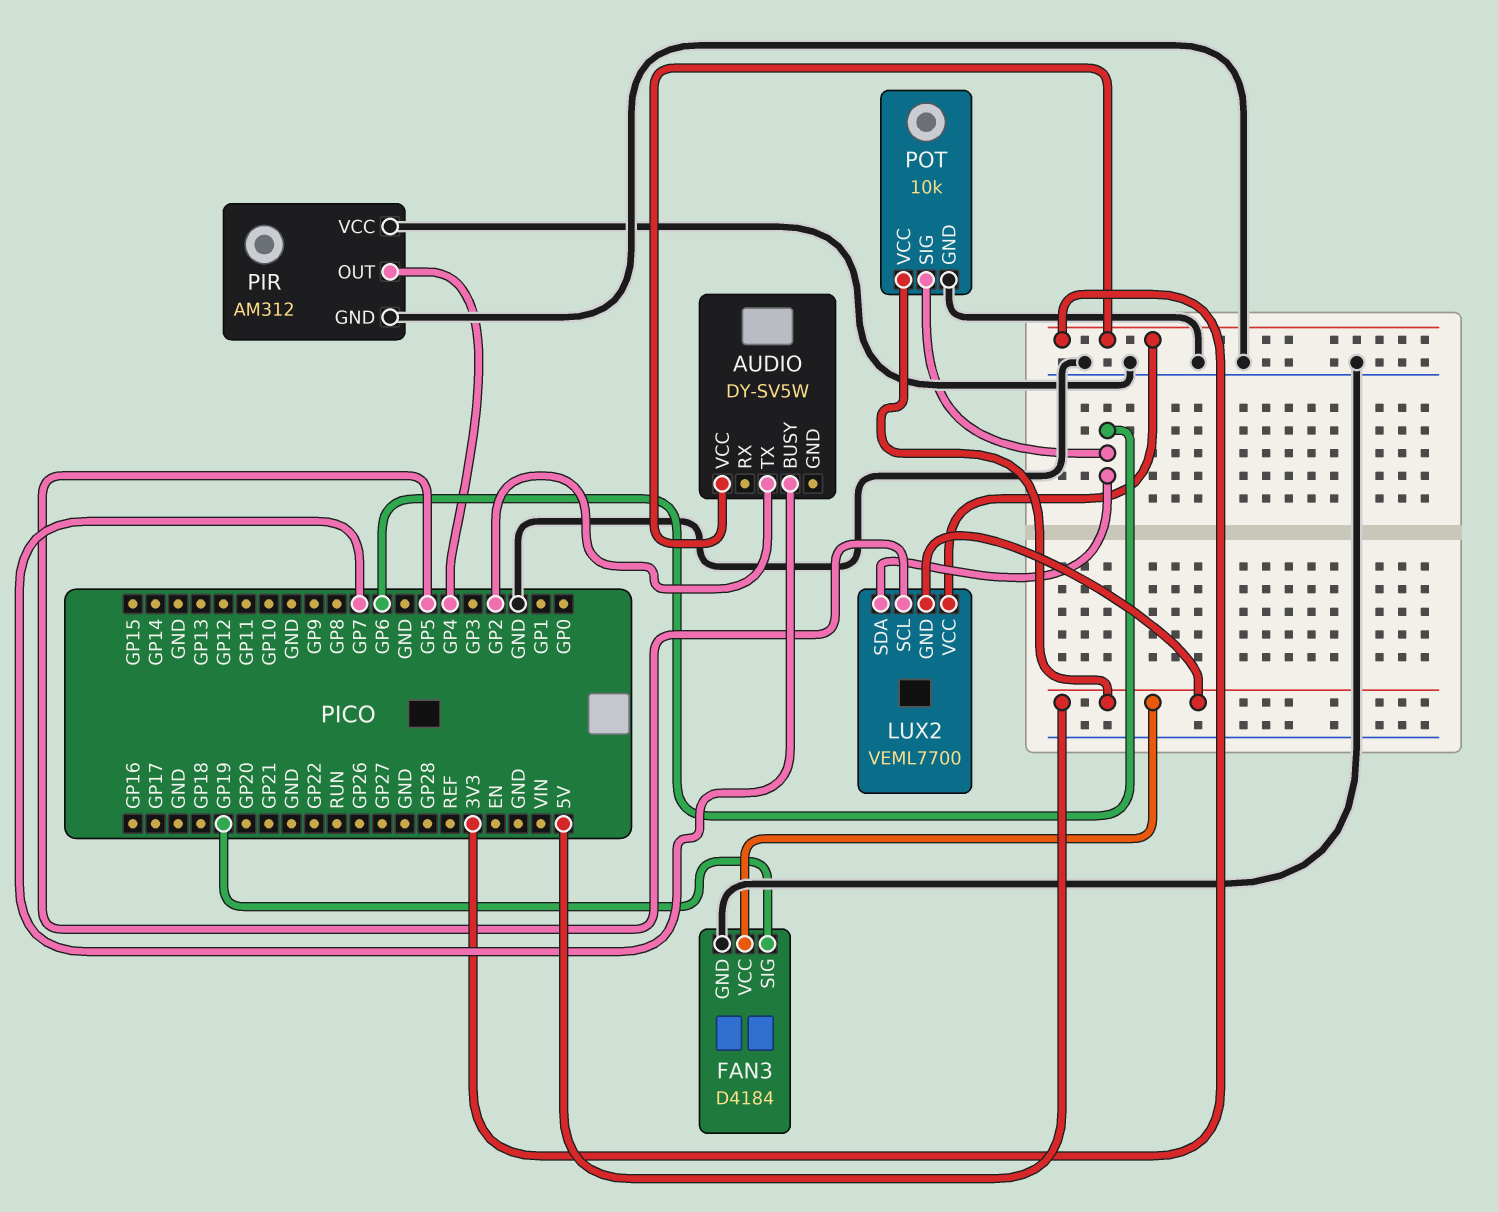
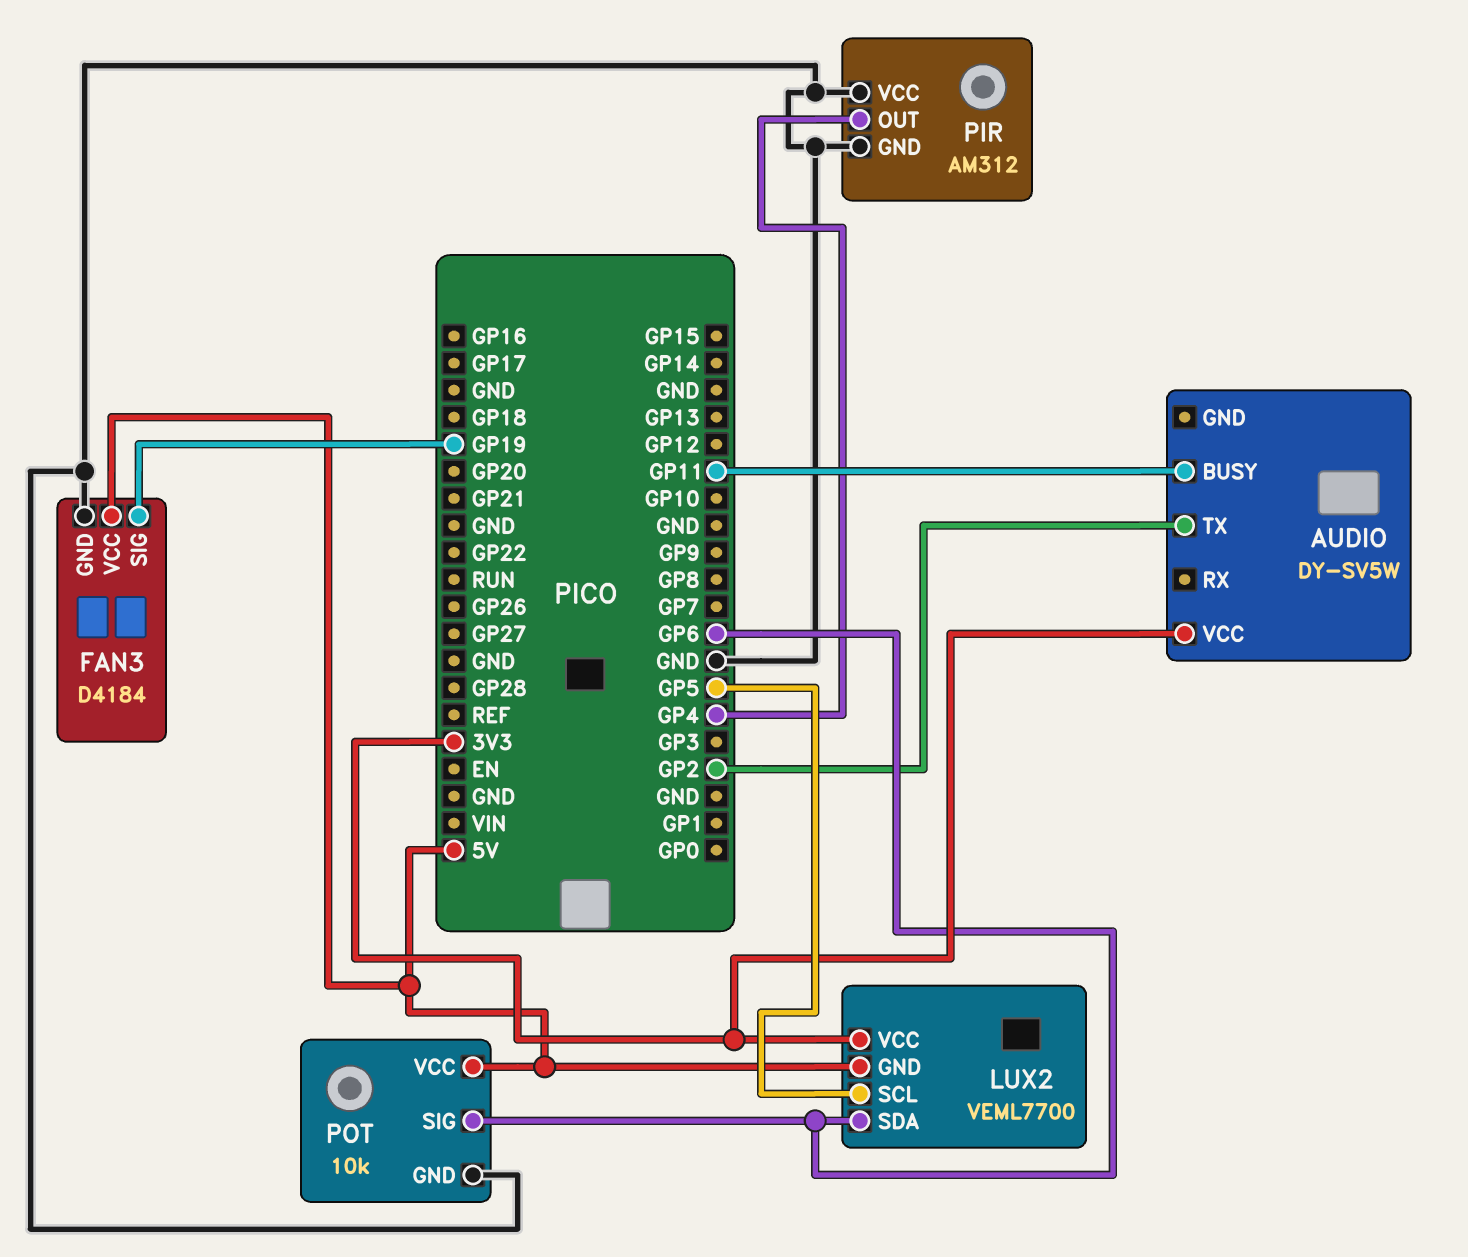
AUDIO pin BUSY: GP7 -> GP11

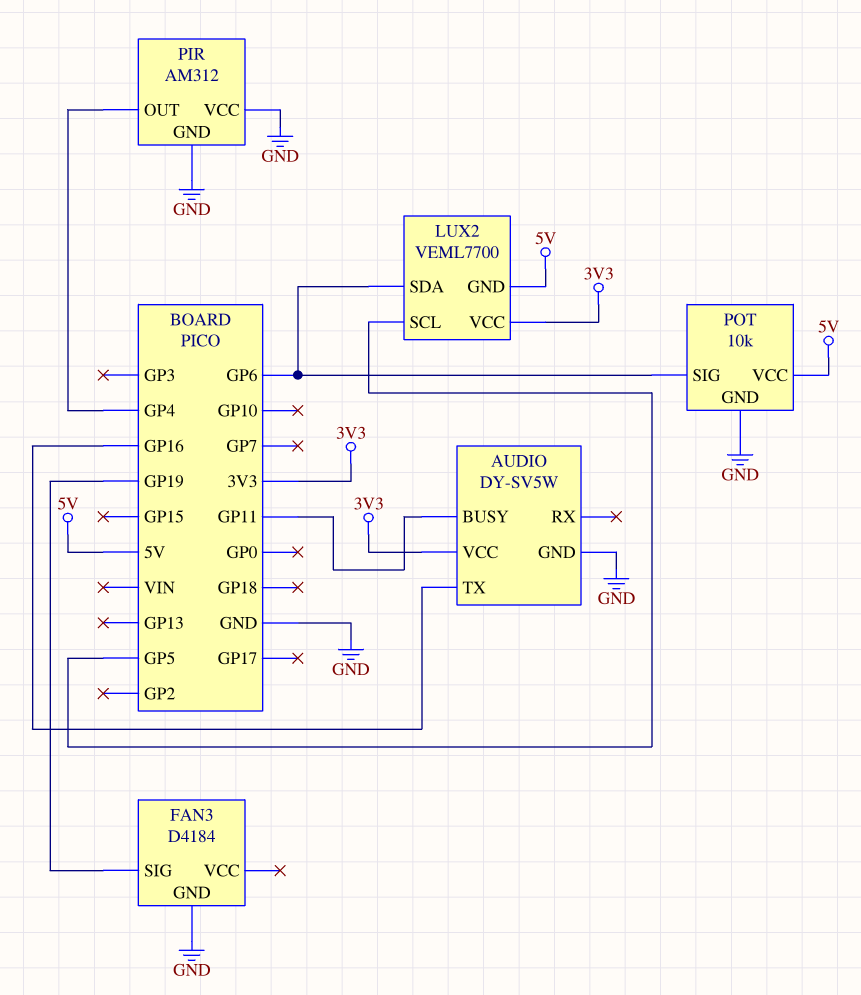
AUDIO pin GND: none -> GND
AUDIO pin TX: GP2 -> GP16
FAN3 pin VCC: 5V -> none

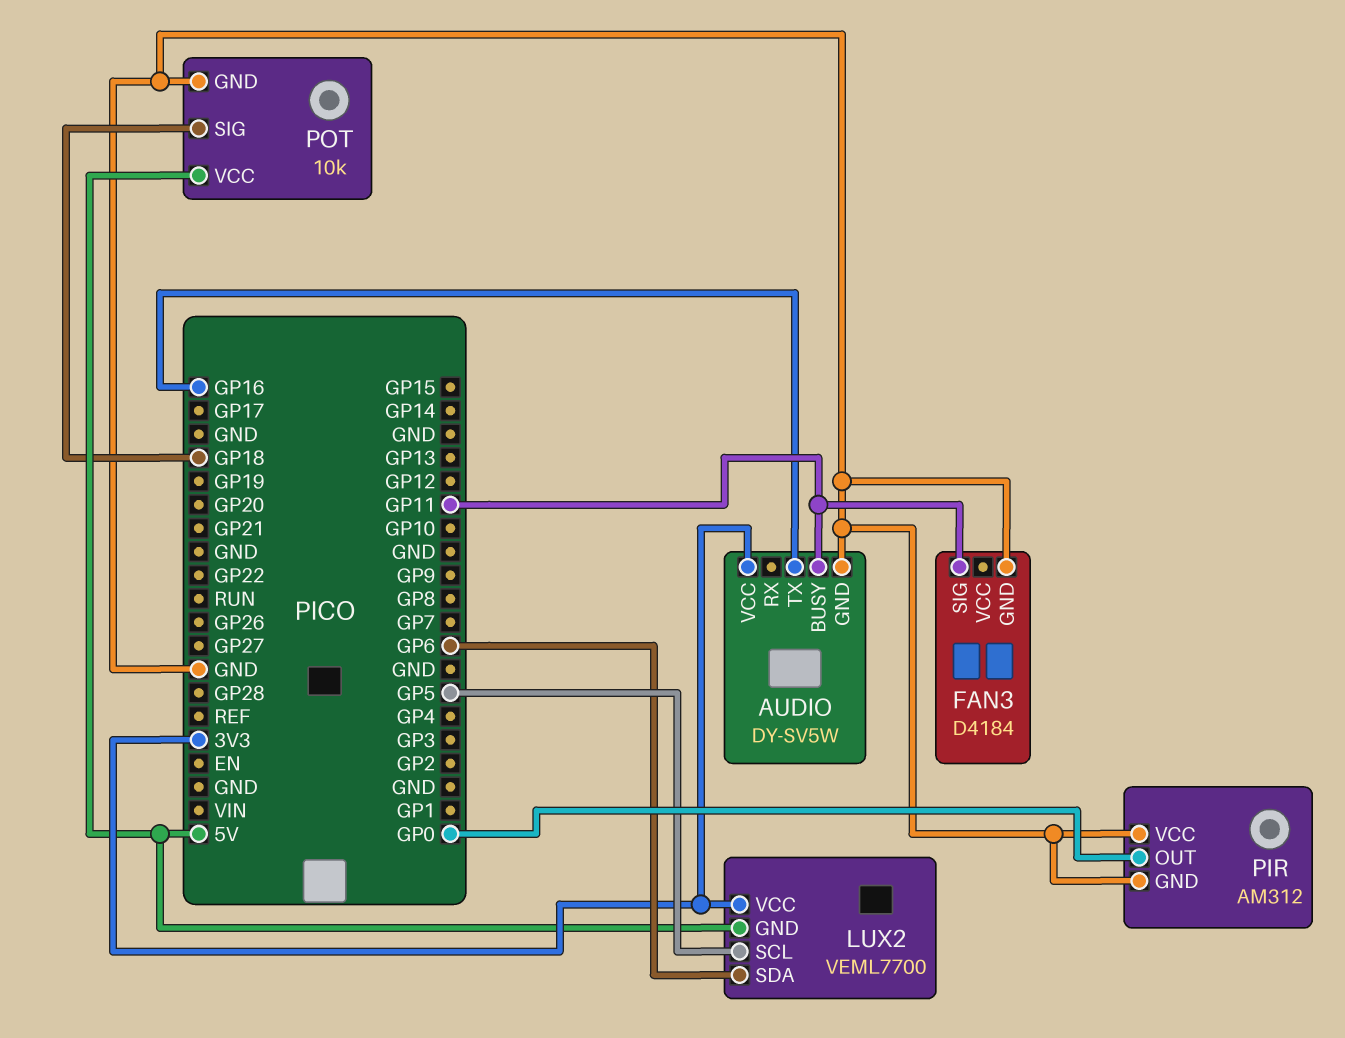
FAN3 pin SIG: GP19 -> GP11
PIR pin OUT: GP4 -> GP0
POT pin SIG: GP6 -> GP18

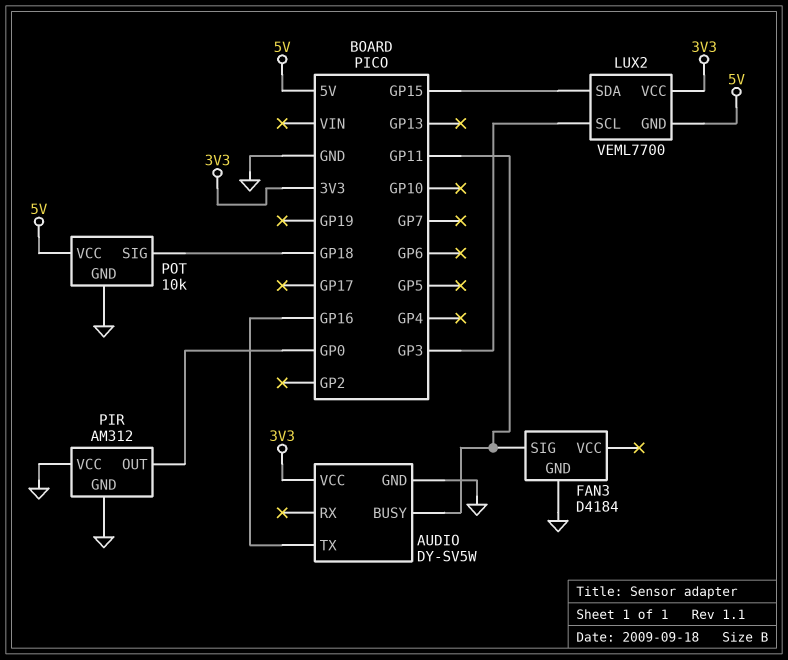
LUX2 pin SCL: GP5 -> GP3
LUX2 pin SDA: GP6 -> GP15

